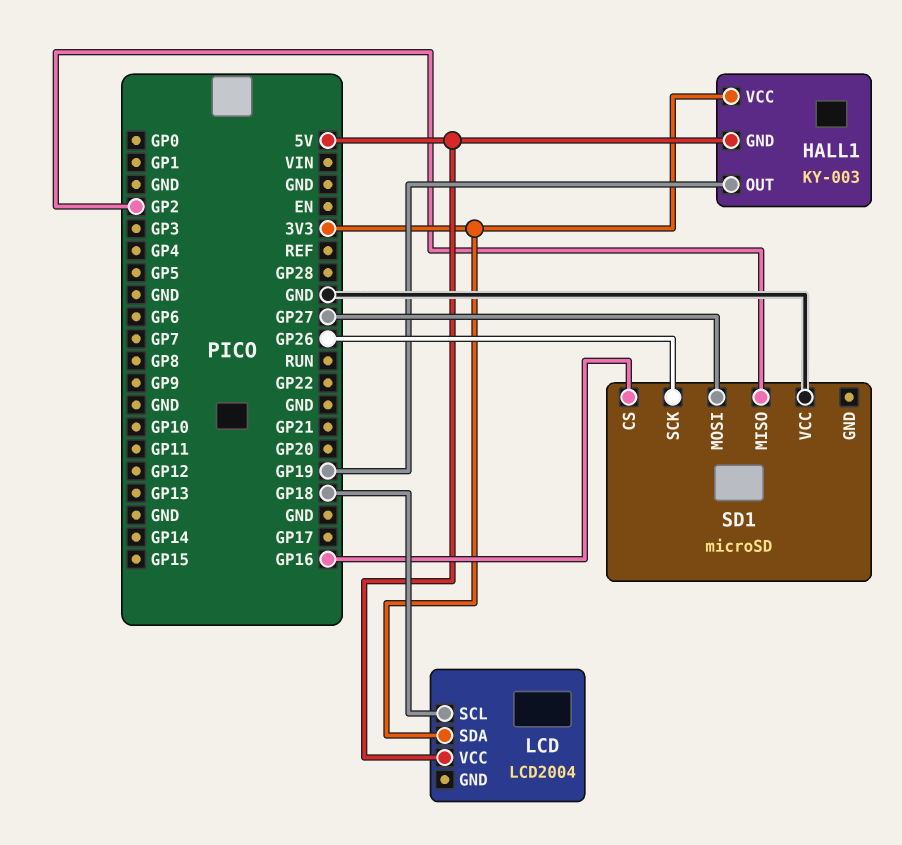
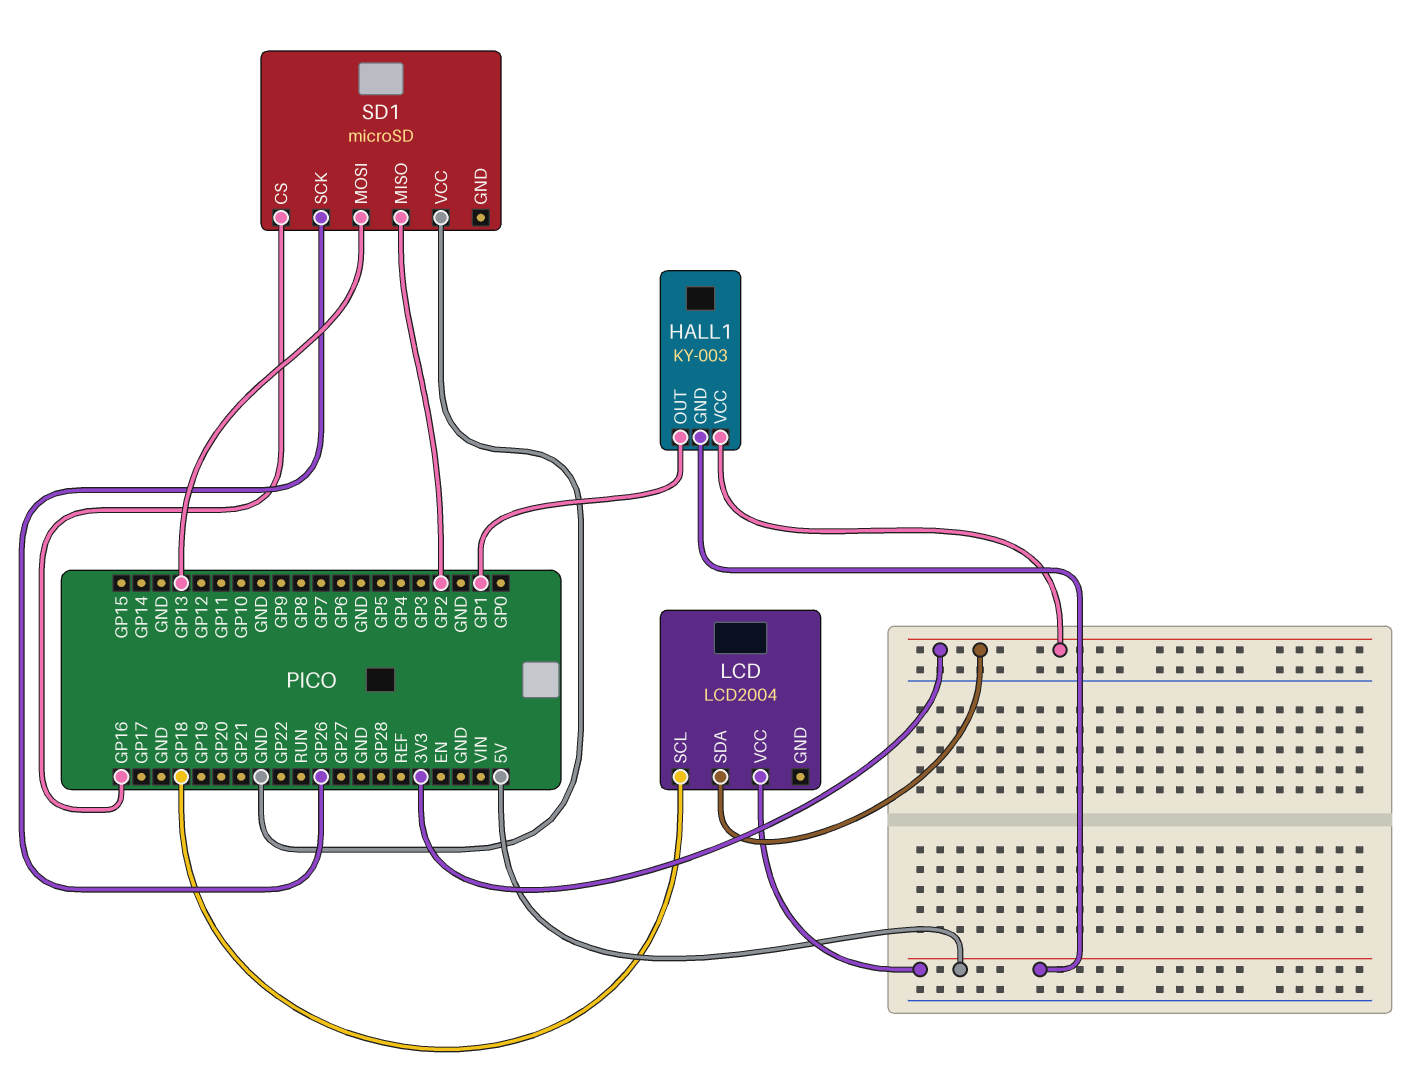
HALL1 pin OUT: GP19 -> GP1
SD1 pin MOSI: GP27 -> GP13

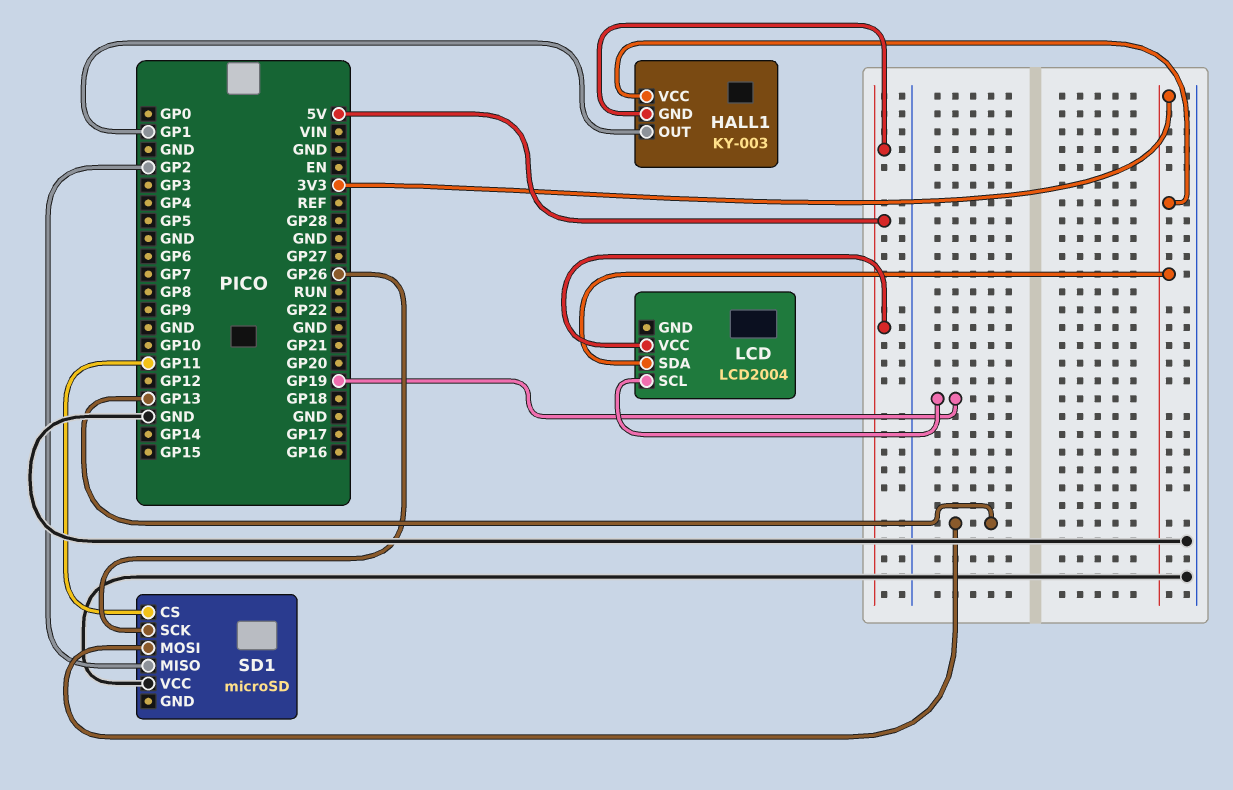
LCD pin SCL: GP18 -> GP19
SD1 pin CS: GP16 -> GP11

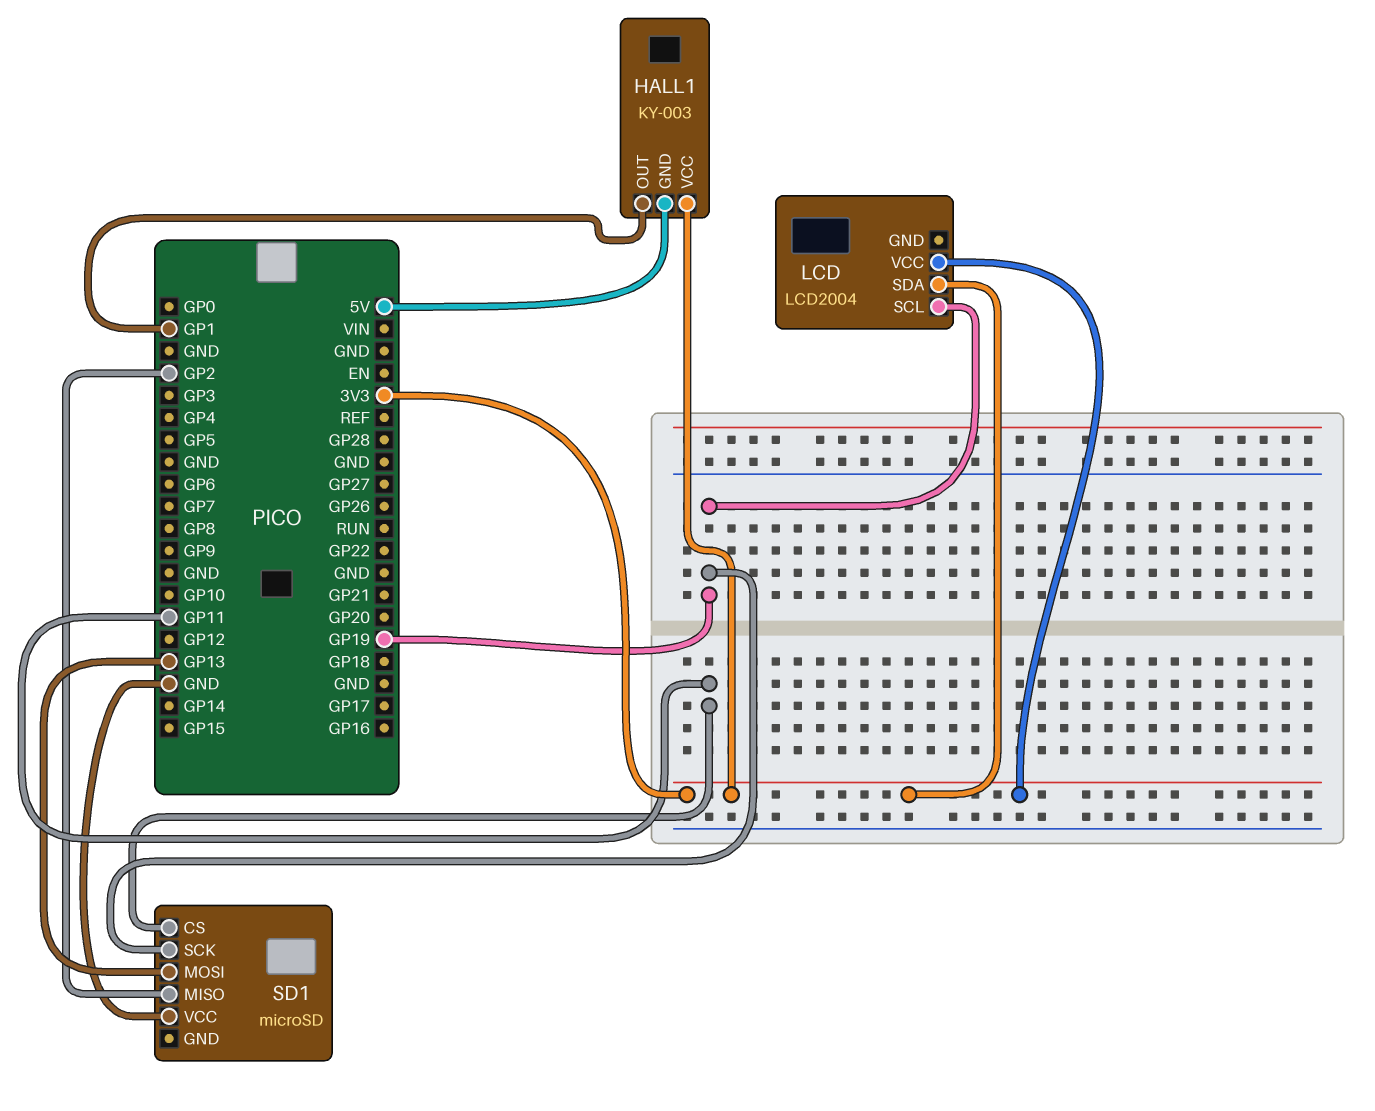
LCD pin VCC: 5V -> 3V3
SD1 pin SCK: GP26 -> GP19

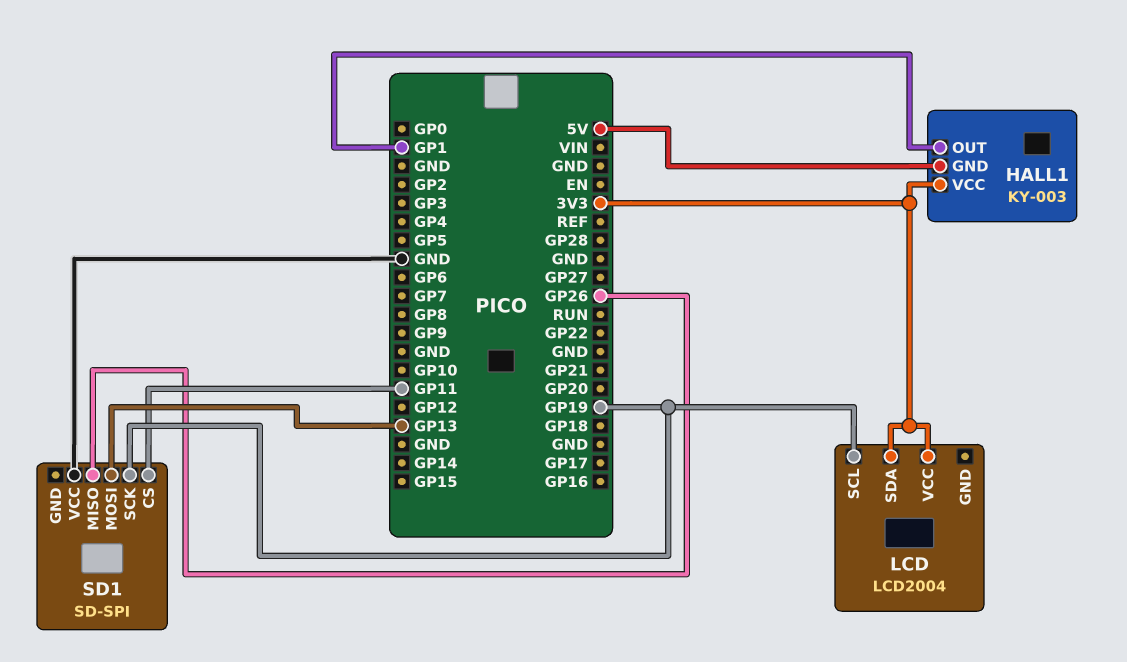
SD1: microSD -> SD-SPI
SD1 pin MISO: GP2 -> GP26

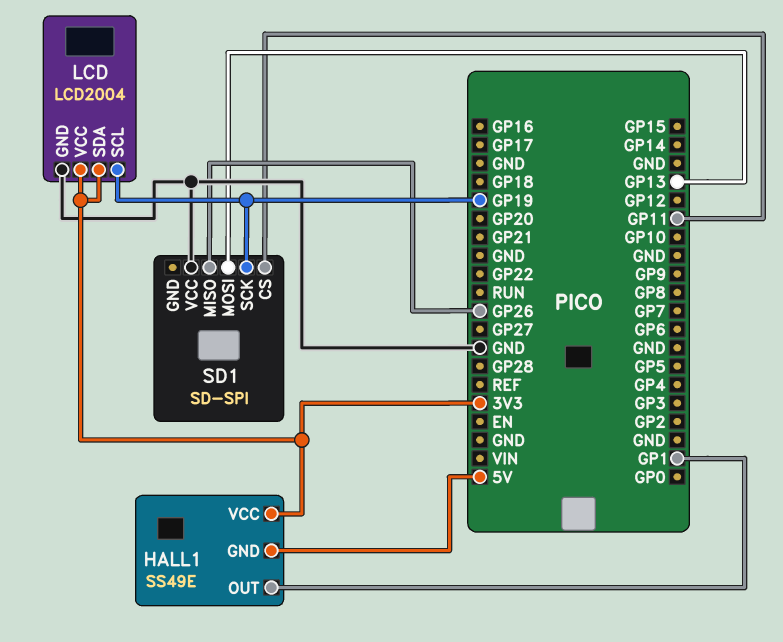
HALL1: KY-003 -> SS49E
LCD pin GND: none -> GND

